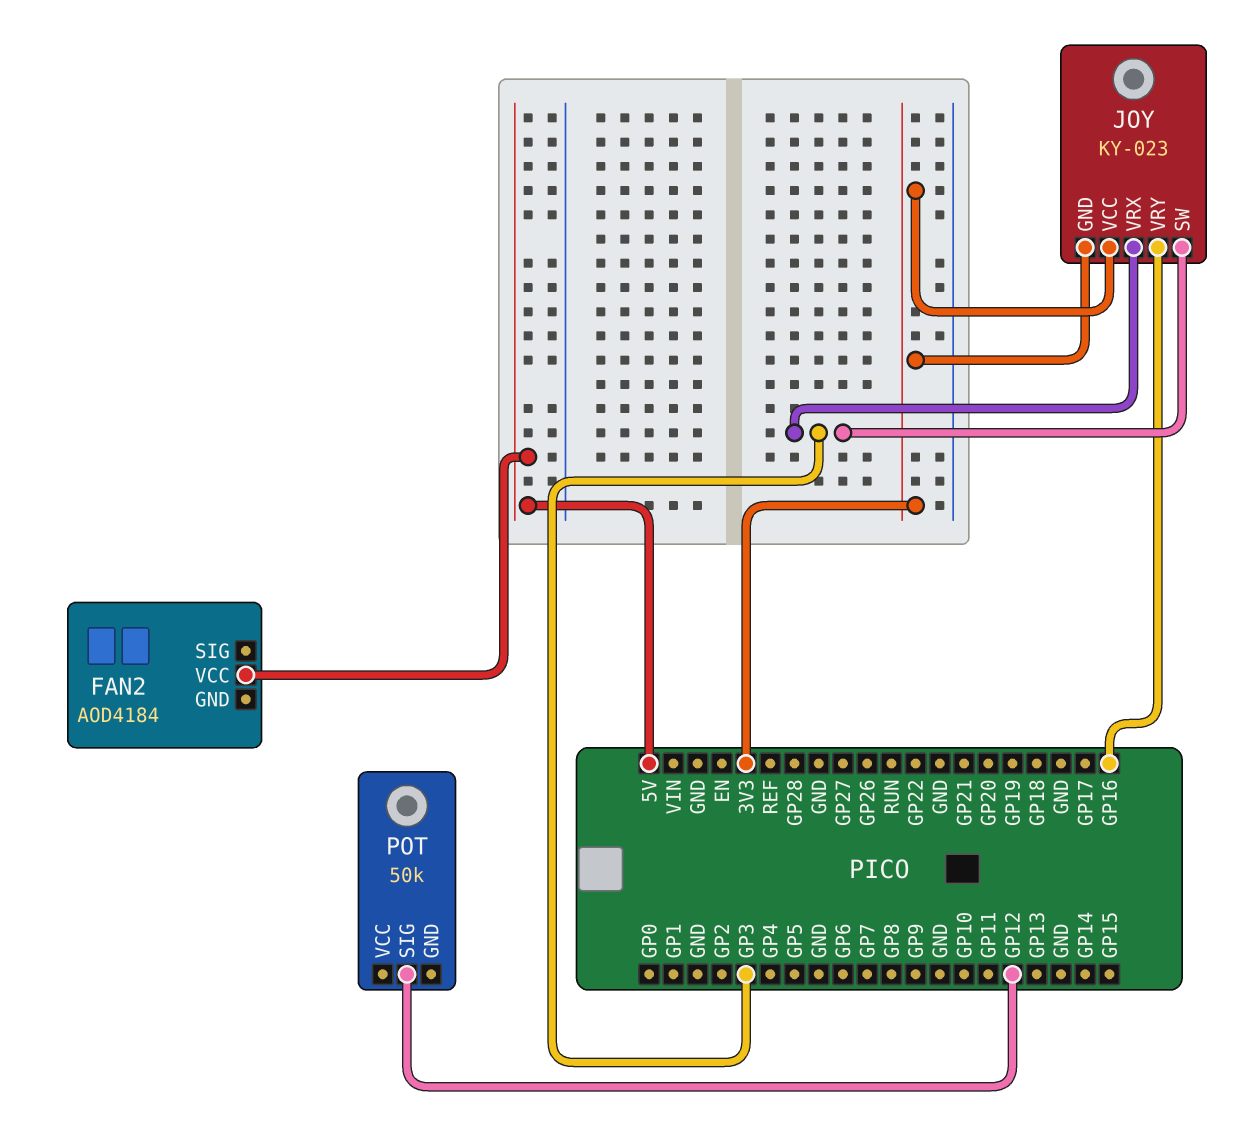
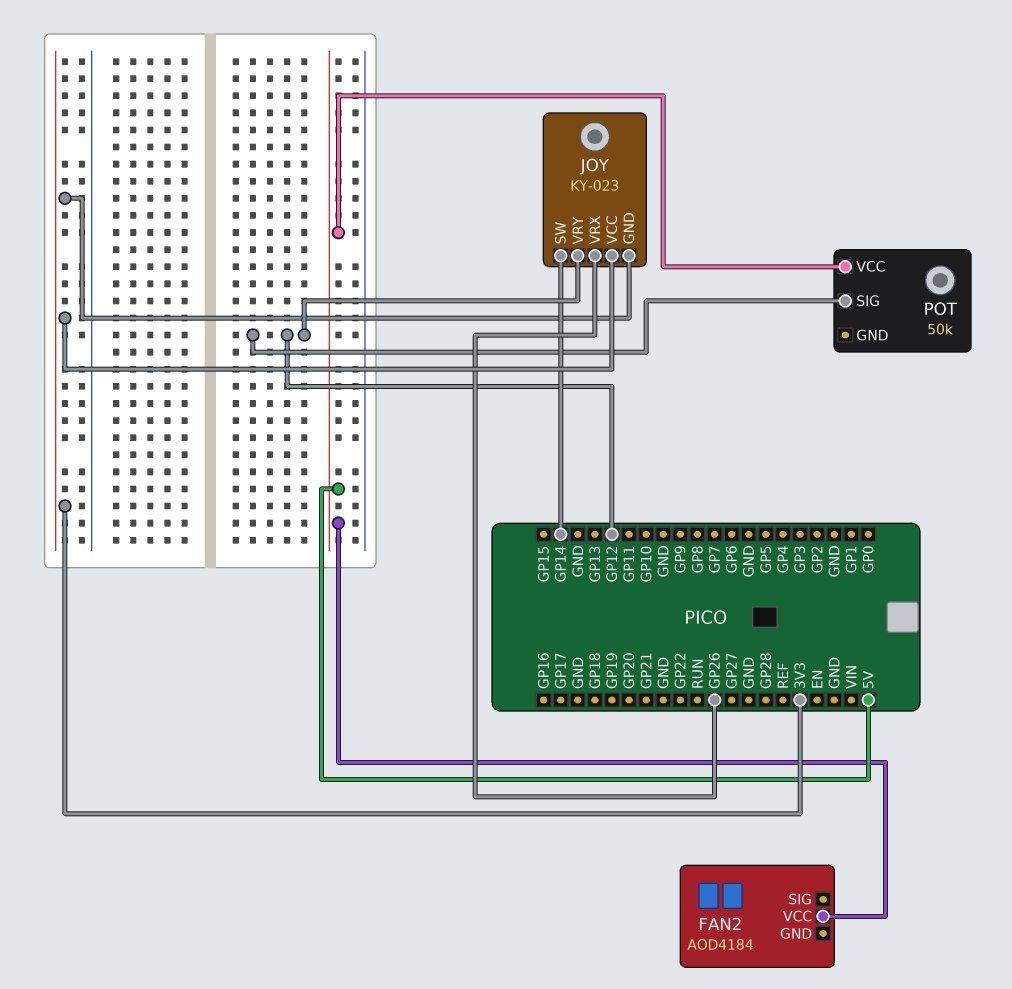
JOY pin SW: GP3 -> GP14
JOY pin VRX: GP3 -> GP26
JOY pin VRY: GP16 -> GP12
POT pin VCC: none -> 5V

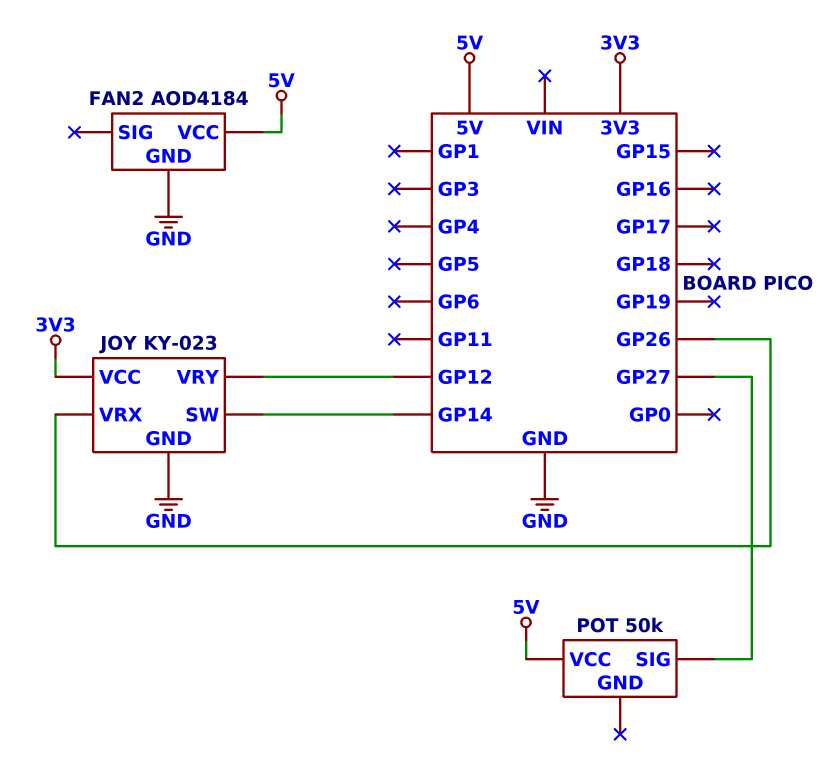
FAN2 pin GND: none -> GND
JOY pin GND: 3V3 -> GND
POT pin SIG: GP12 -> GP27

